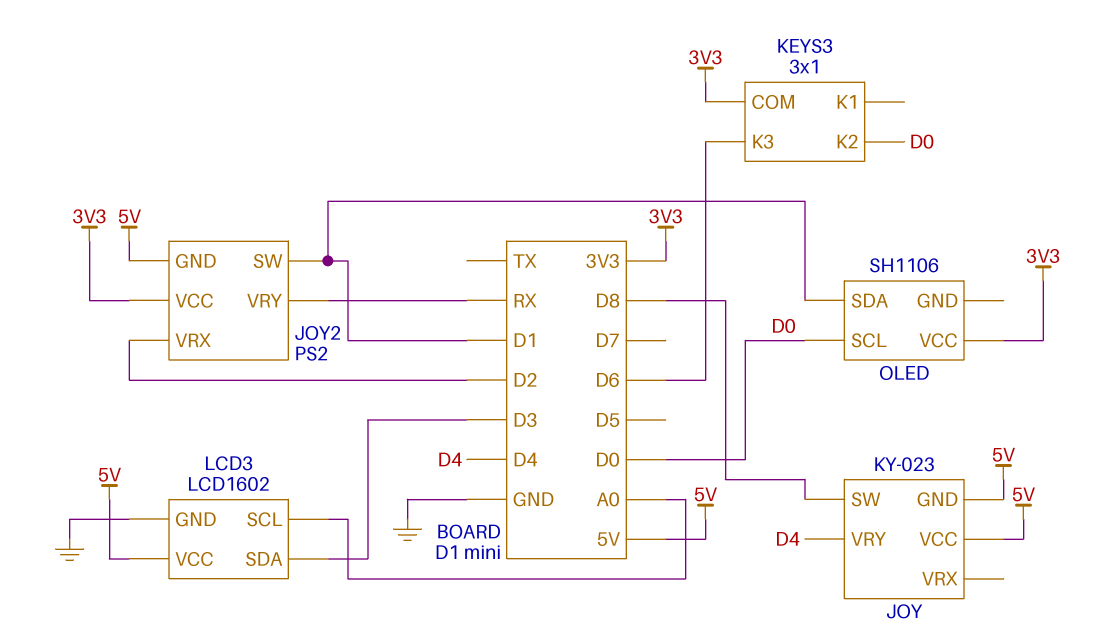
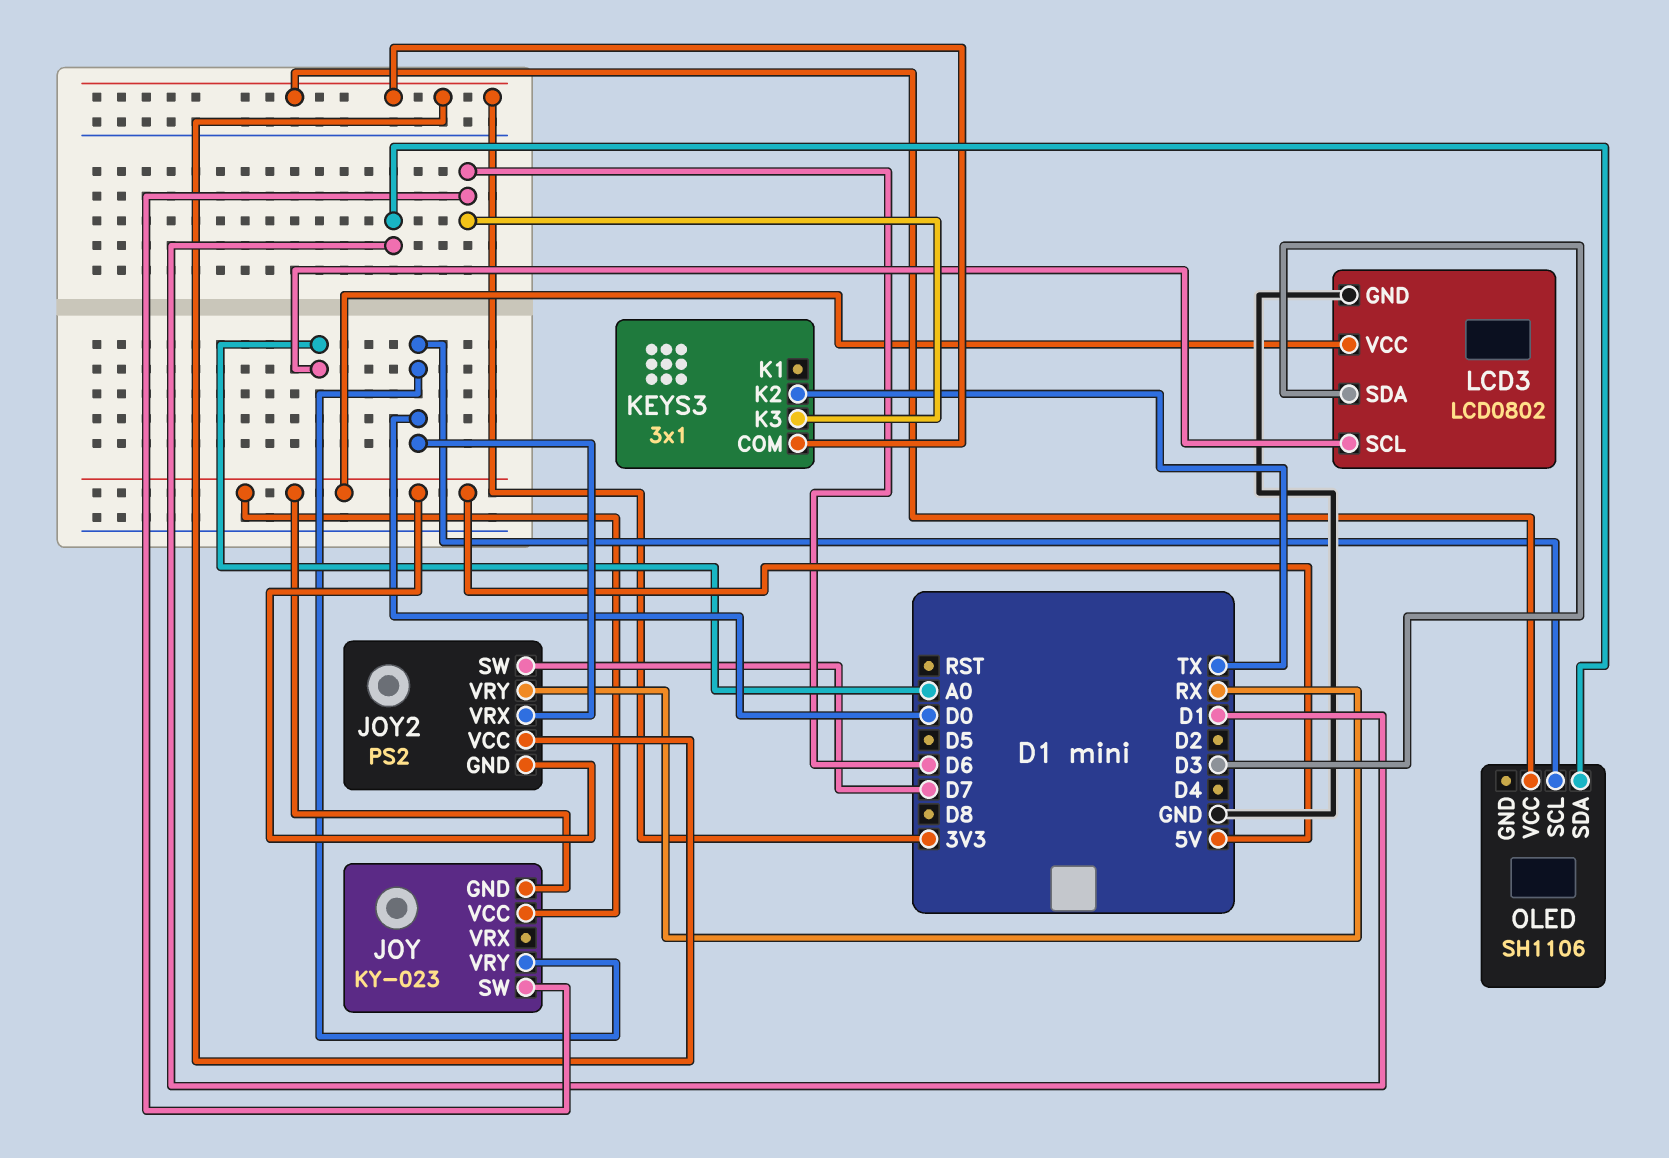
JOY pin SW: D8 -> D6
JOY pin VRY: D4 -> D0
JOY2 pin SW: D1 -> D7
JOY2 pin VRX: D2 -> D0
KEYS3 pin K2: D0 -> TX
LCD3: LCD1602 -> LCD0802

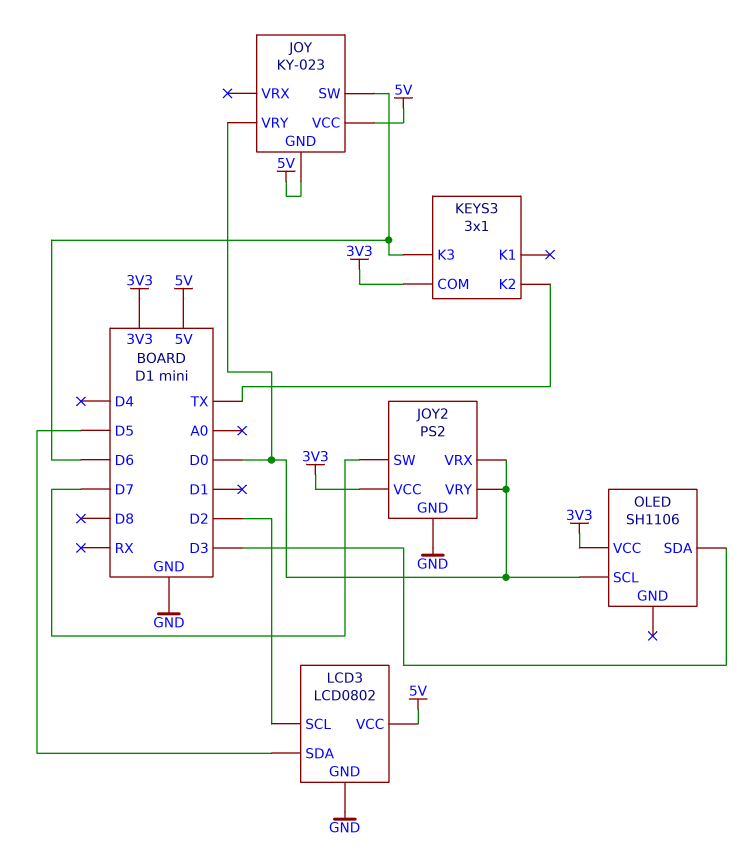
JOY2 pin GND: 5V -> GND
JOY2 pin VRY: RX -> D0
LCD3 pin SCL: A0 -> D2
LCD3 pin SDA: D3 -> D5
OLED pin SDA: D1 -> D3

